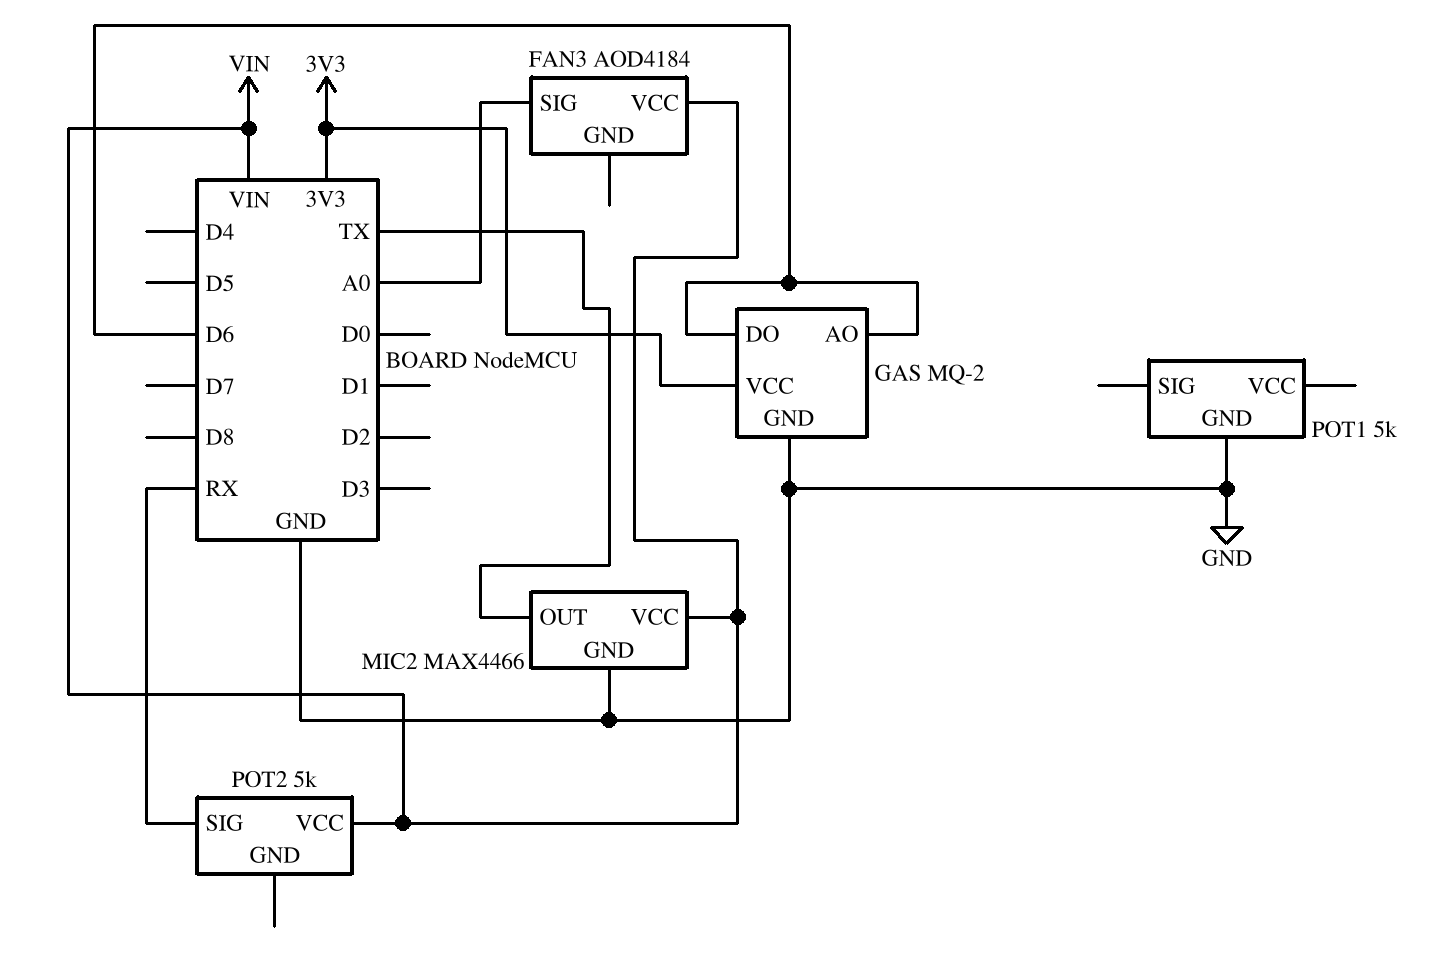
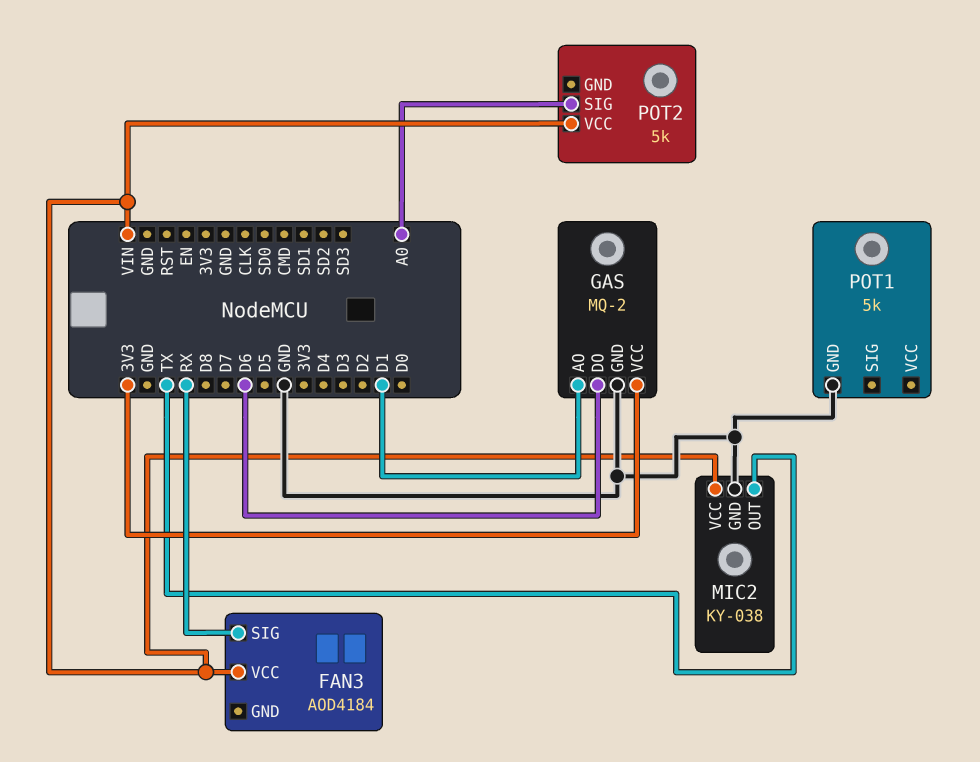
FAN3 pin SIG: A0 -> RX
GAS pin AO: D6 -> D1
MIC2: MAX4466 -> KY-038
POT2 pin SIG: RX -> A0

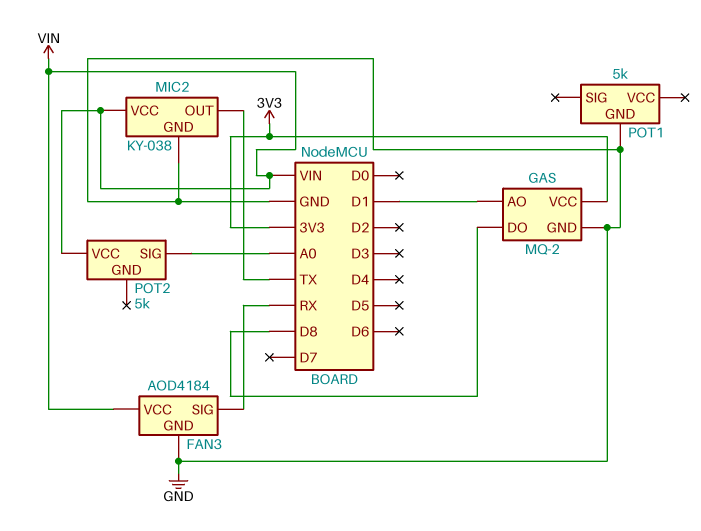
FAN3 pin GND: none -> GND
GAS pin DO: D6 -> D8

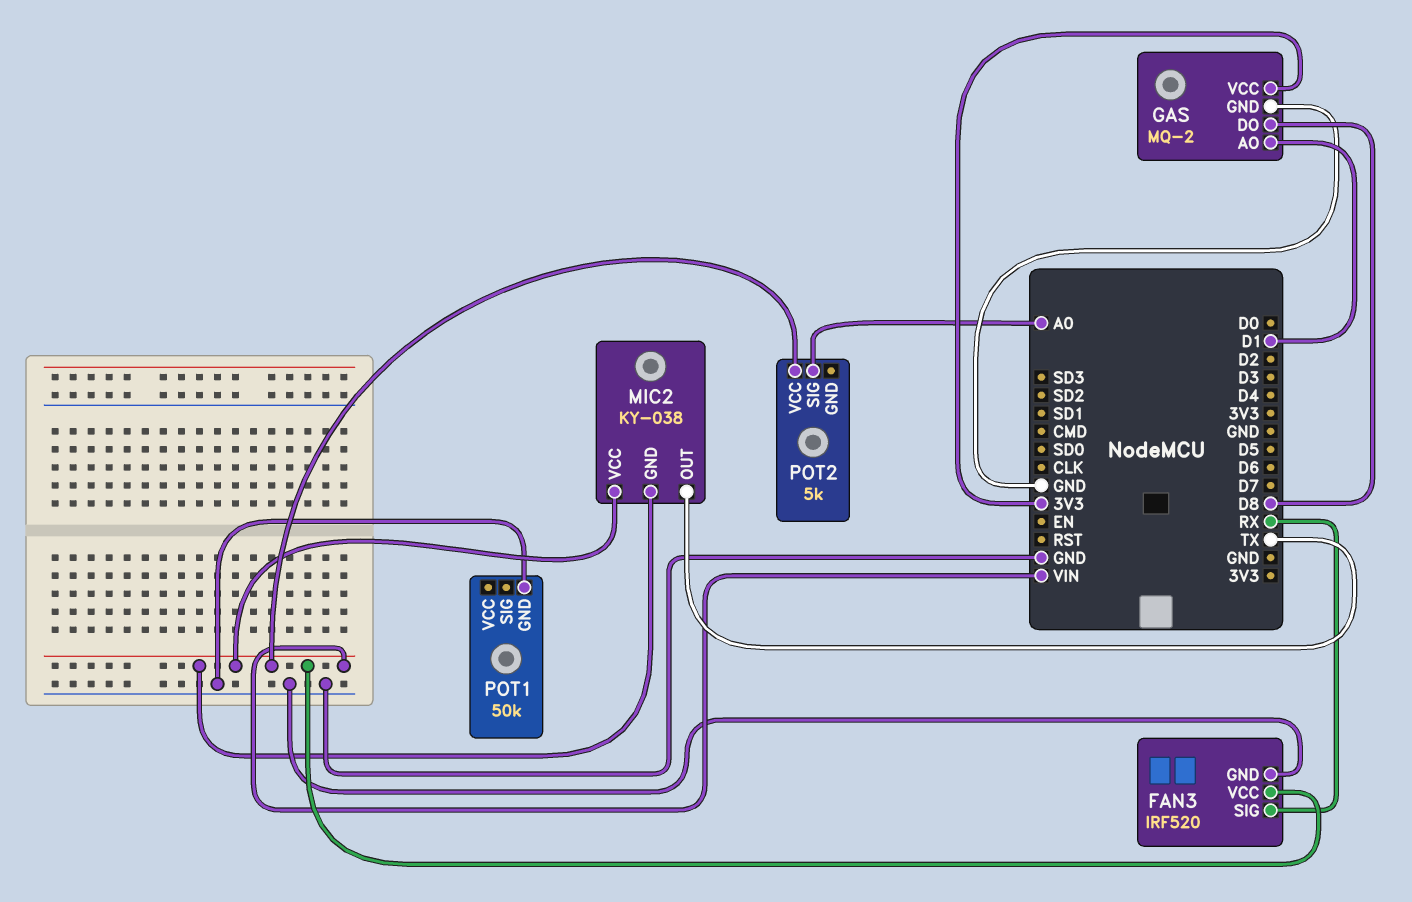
FAN3: AOD4184 -> IRF520
MIC2 pin GND: GND -> VIN
POT1: 5k -> 50k

